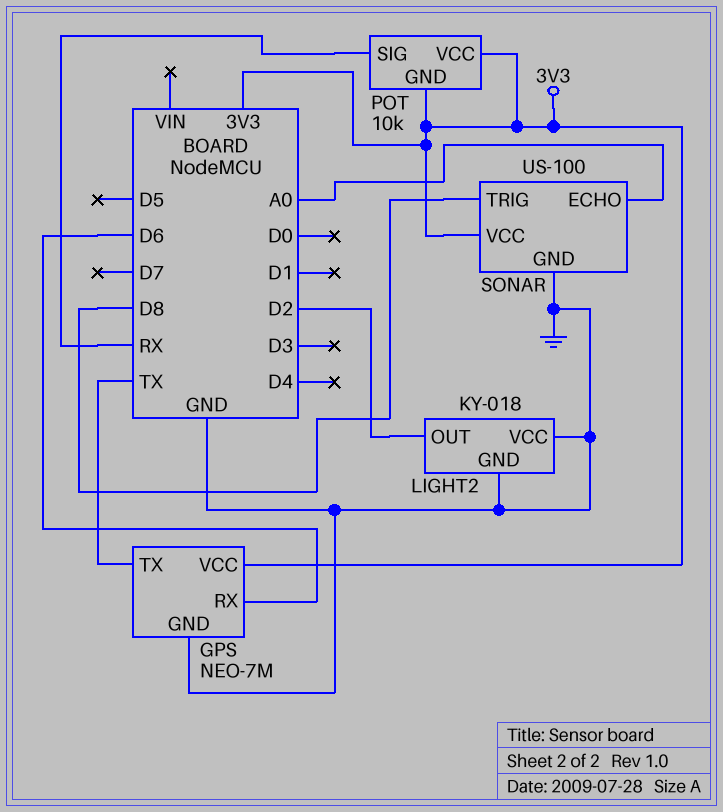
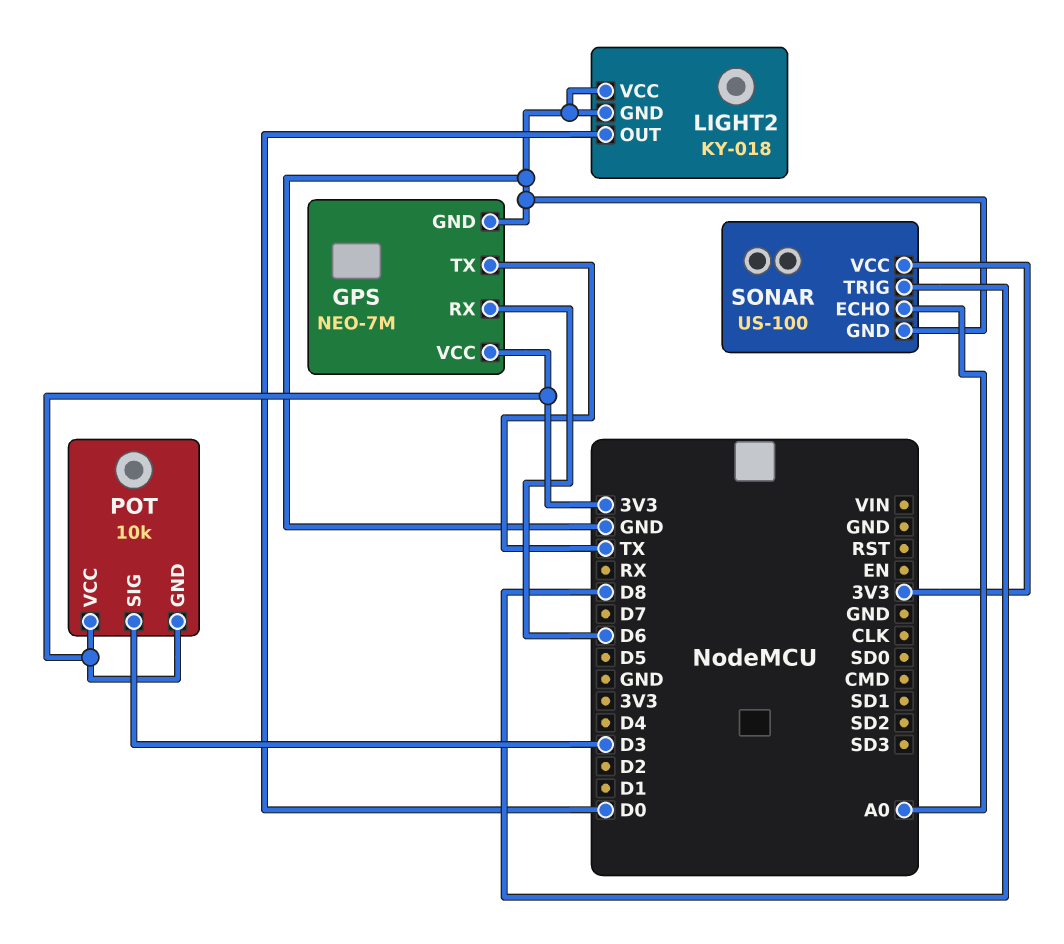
LIGHT2 pin OUT: D2 -> D0
POT pin SIG: RX -> D3

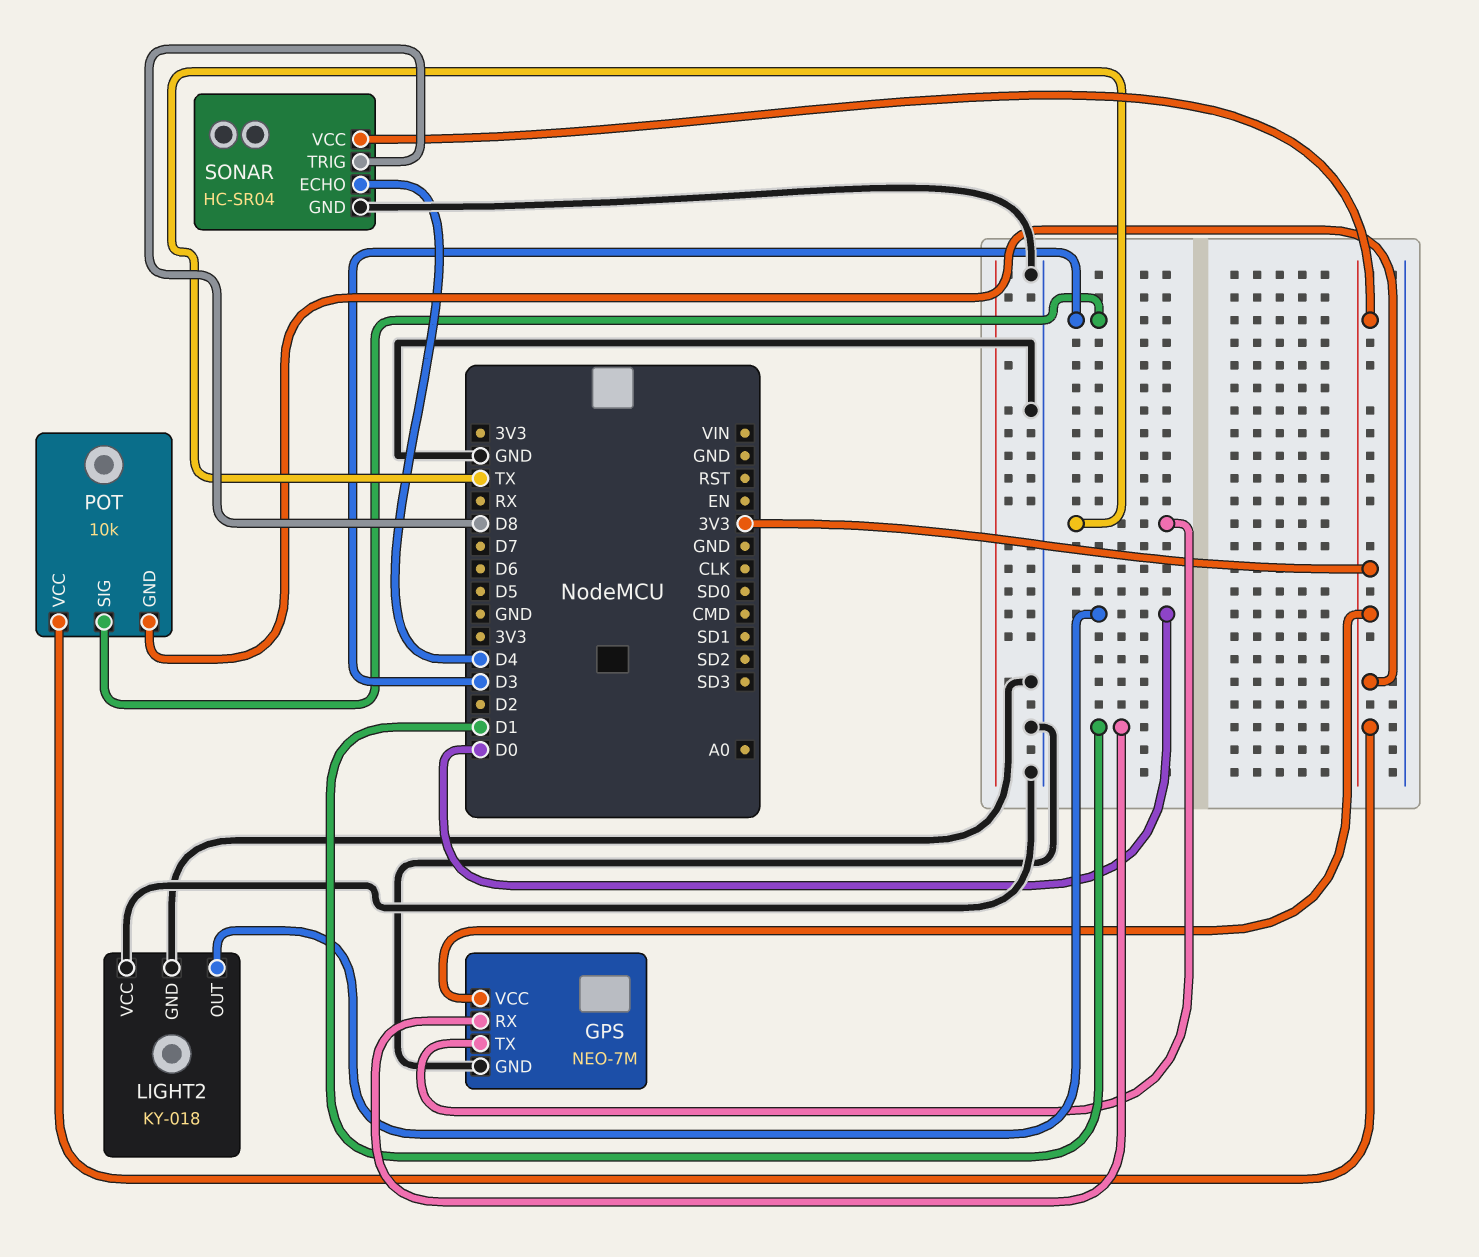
GPS pin RX: D6 -> D1
SONAR: US-100 -> HC-SR04
SONAR pin ECHO: A0 -> D4

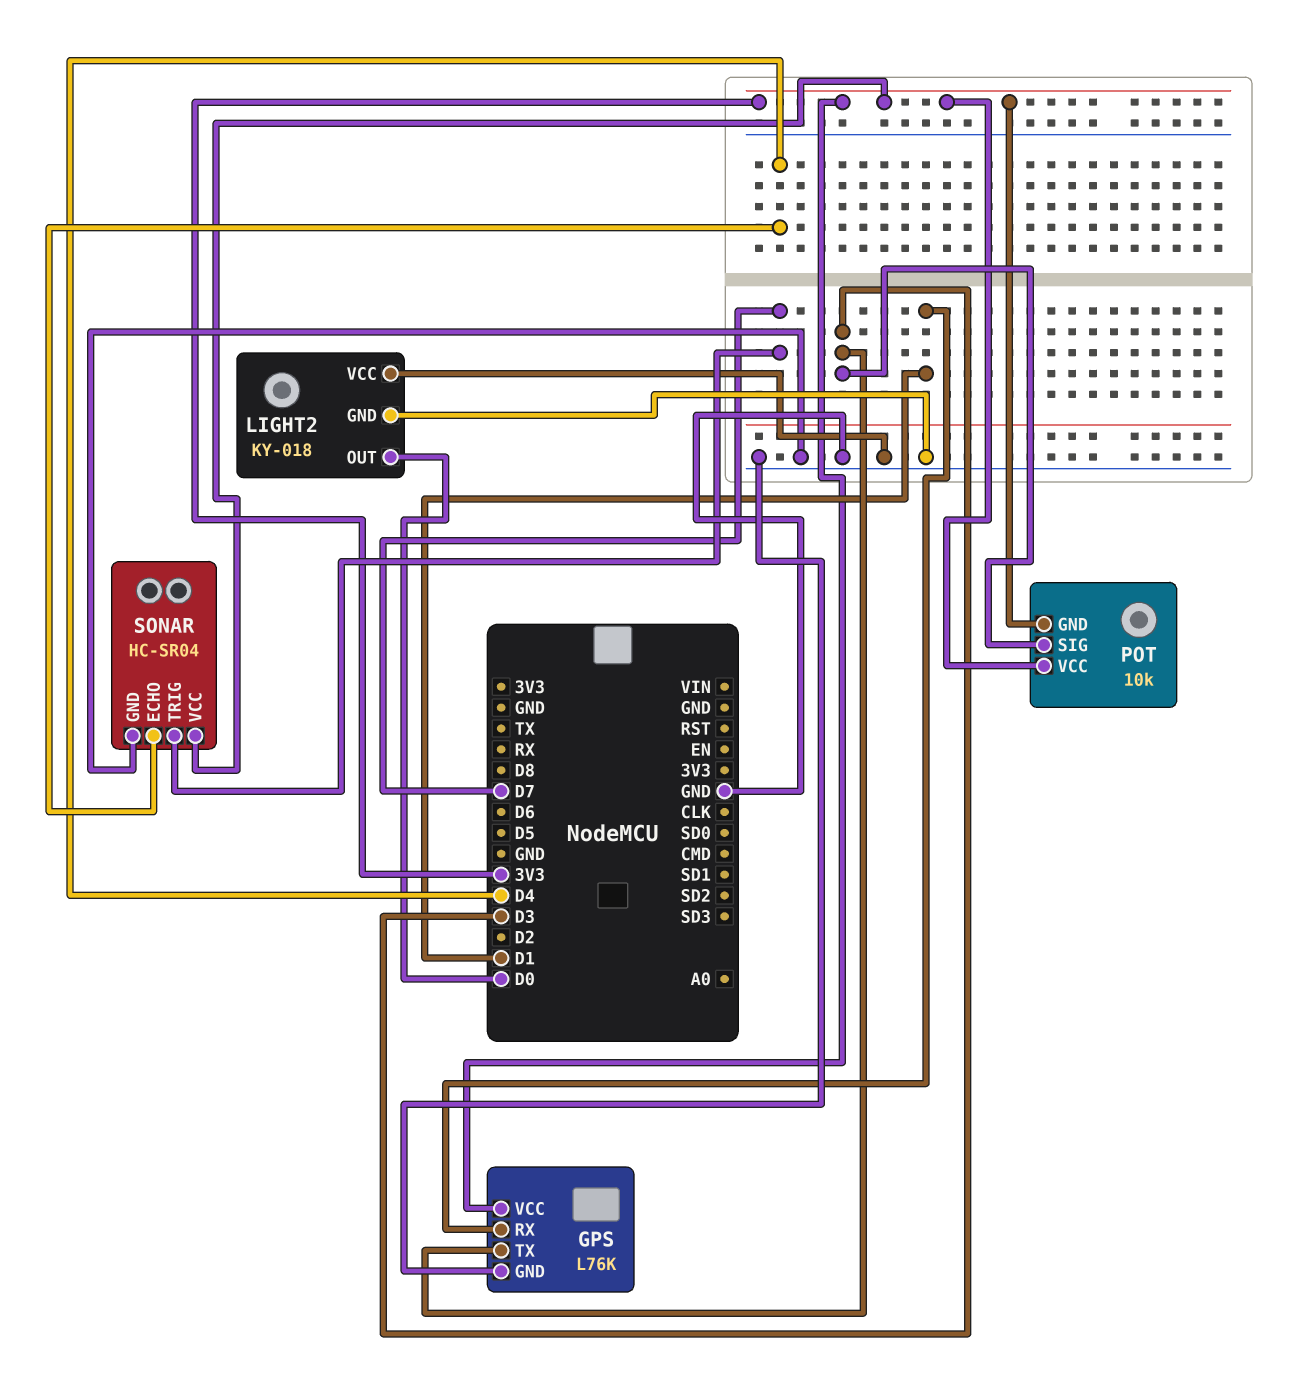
GPS: NEO-7M -> L76K
GPS pin TX: TX -> D3
SONAR pin TRIG: D8 -> D7

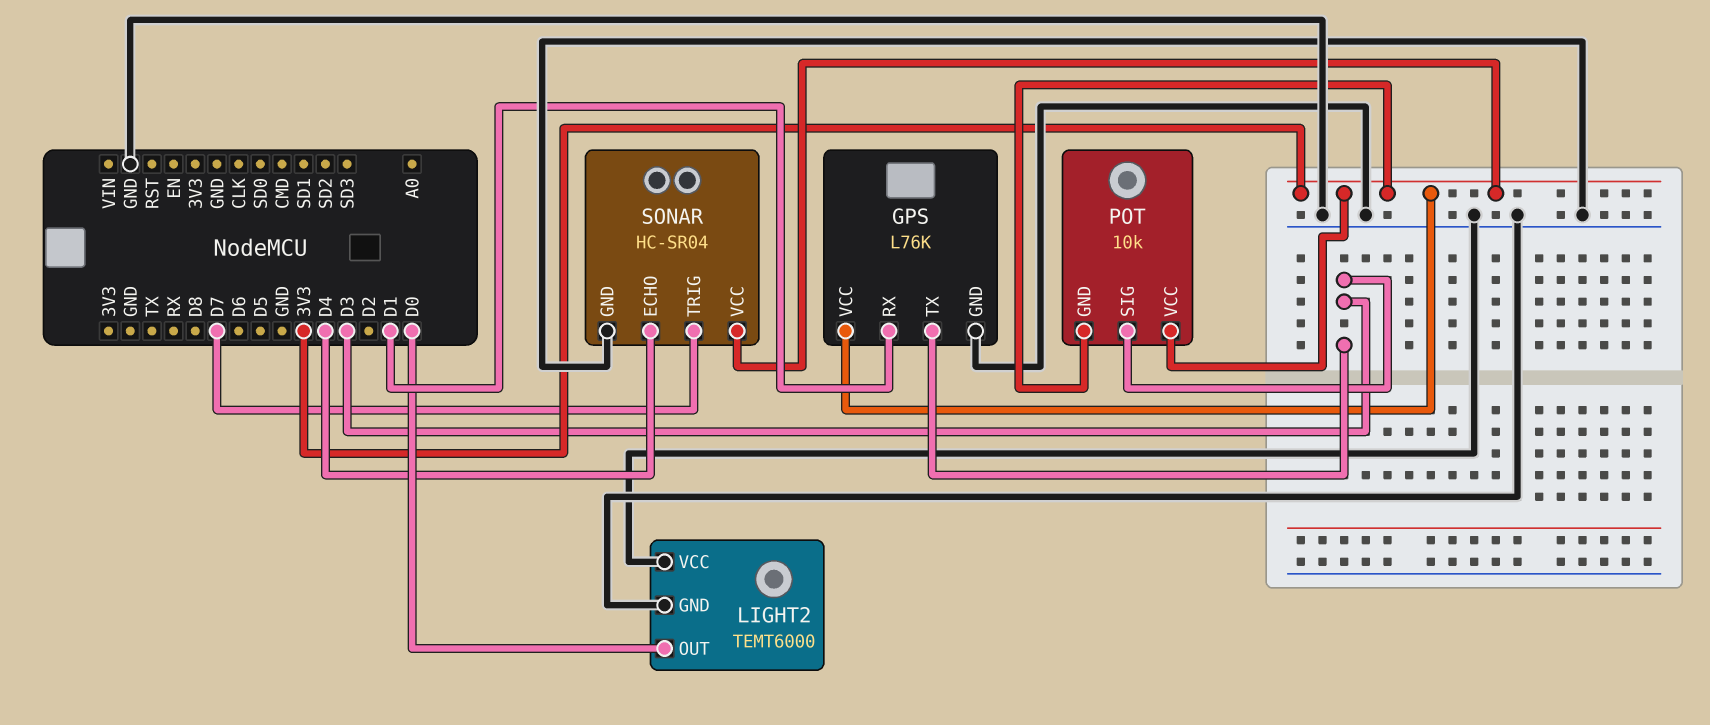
LIGHT2: KY-018 -> TEMT6000

